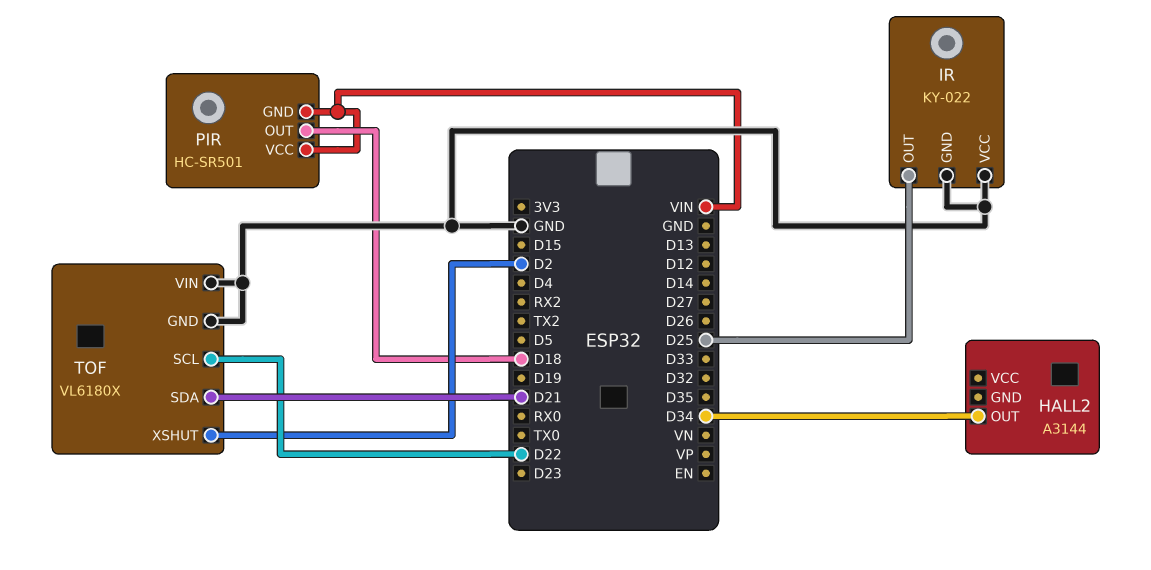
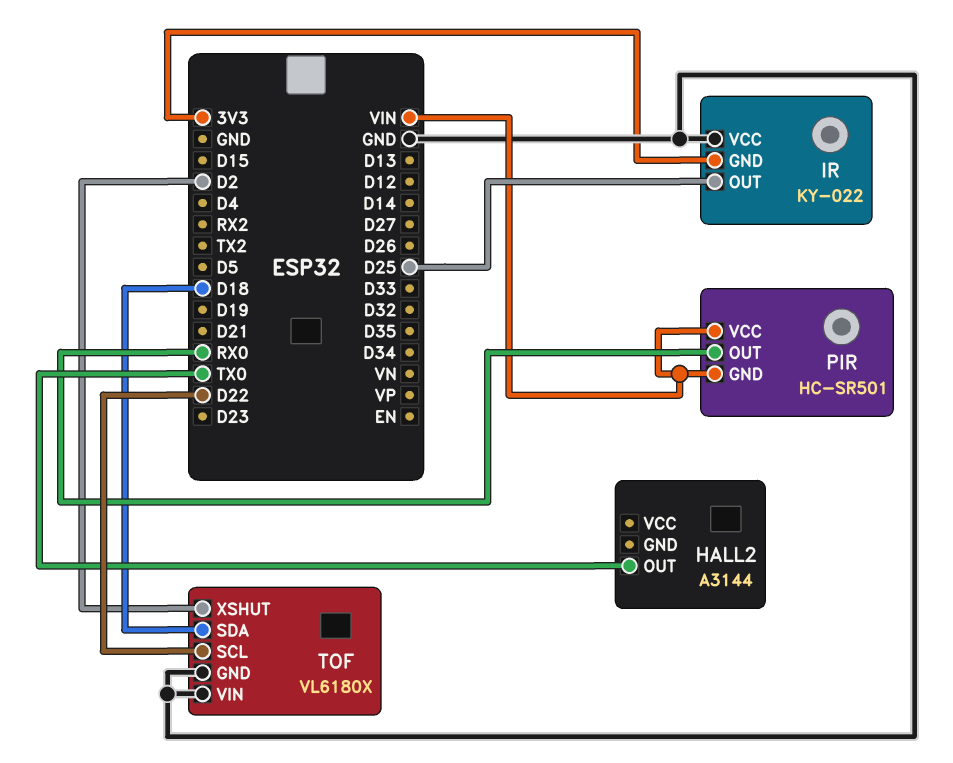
HALL2 pin OUT: D34 -> TX0
IR pin GND: GND -> 3V3
PIR pin OUT: D18 -> RX0
TOF pin SDA: D21 -> D18

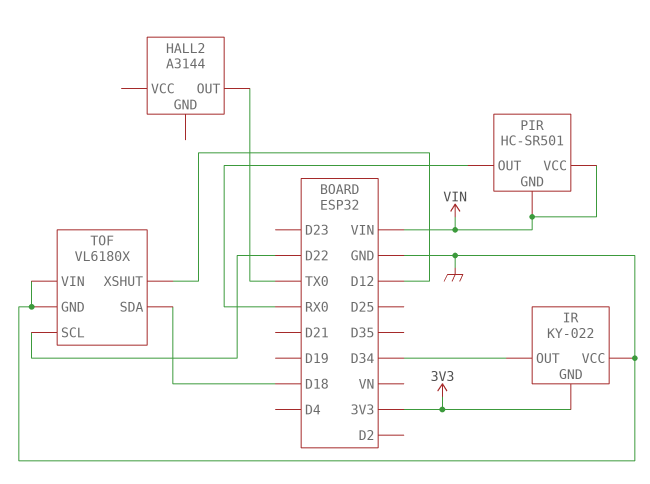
IR pin OUT: D25 -> D34
TOF pin XSHUT: D2 -> D12

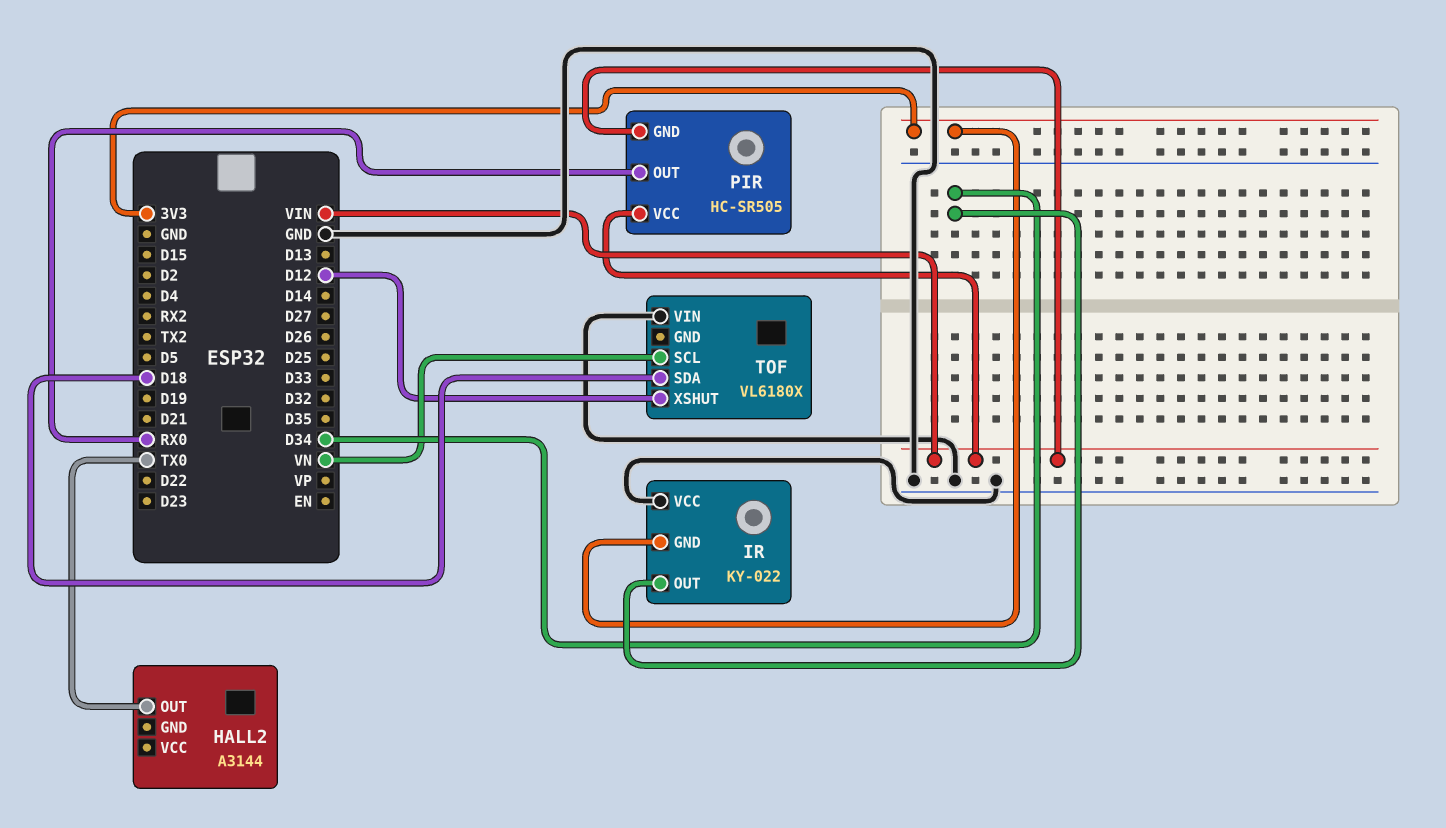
PIR: HC-SR501 -> HC-SR505
TOF pin GND: GND -> none
TOF pin SCL: D22 -> VN

